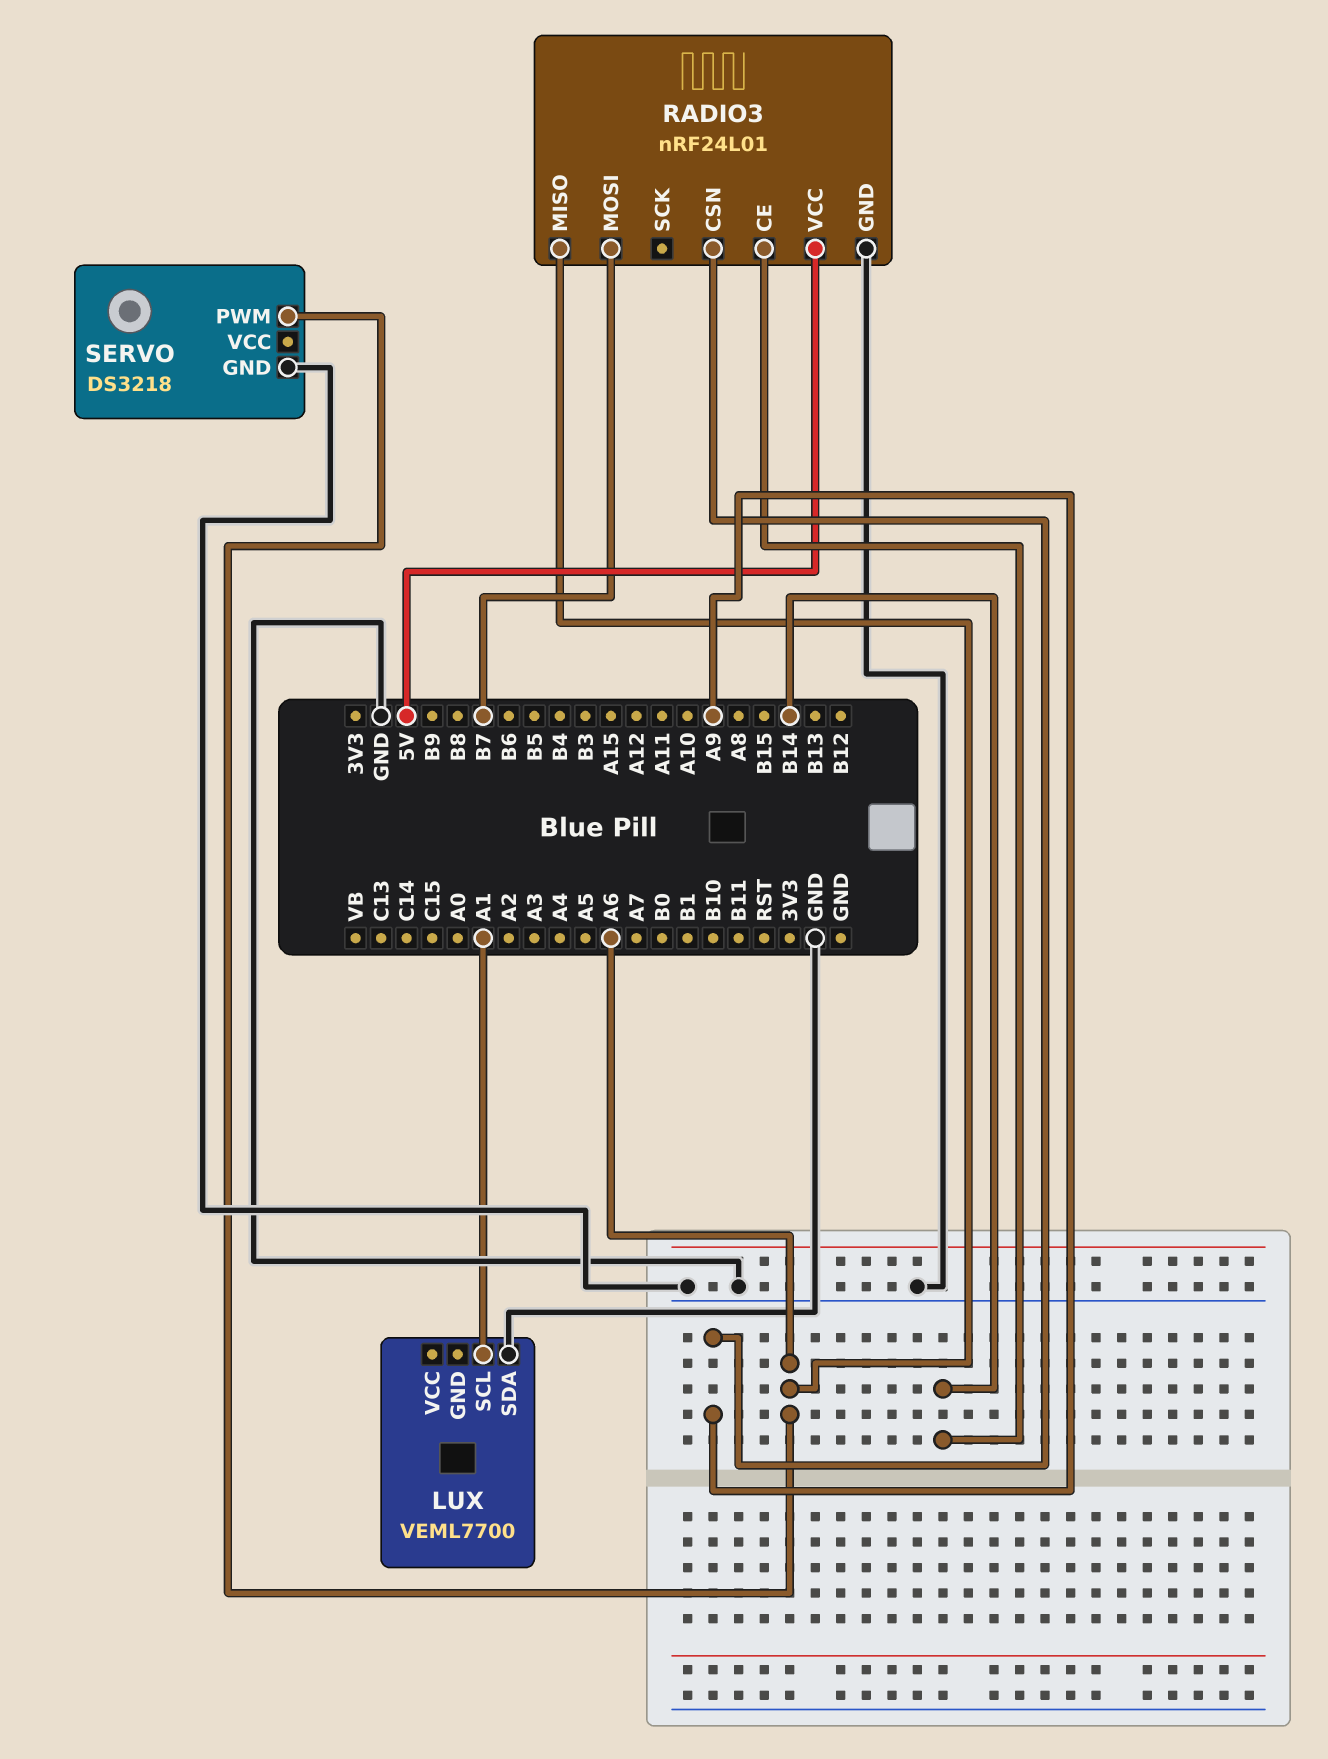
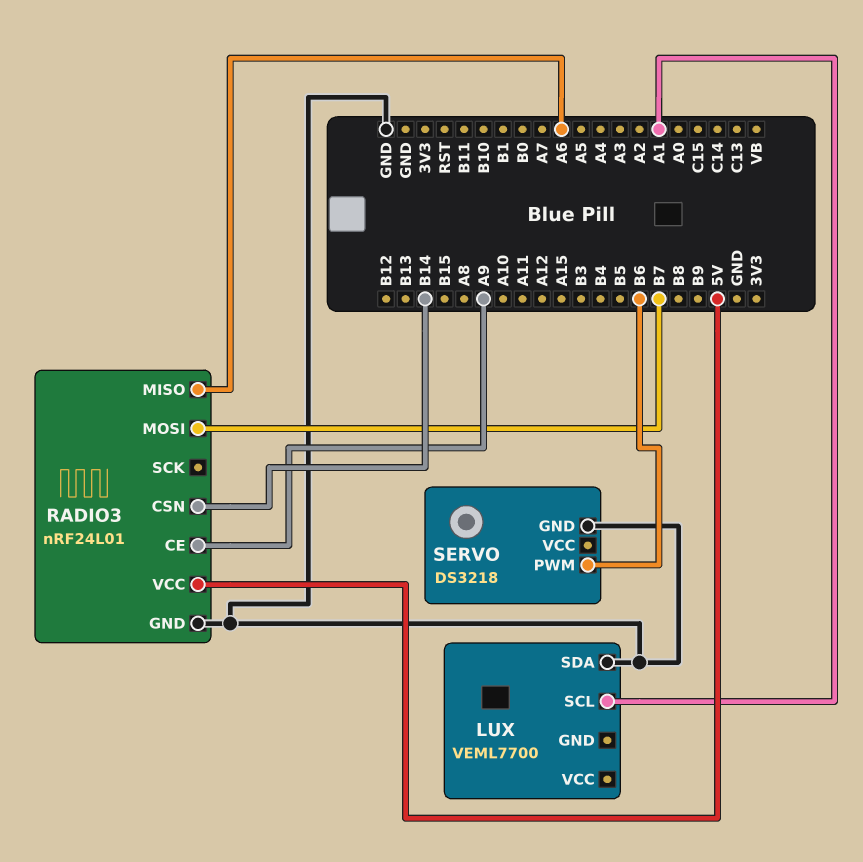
RADIO3 pin CE: B14 -> A9
RADIO3 pin CSN: A9 -> B14
SERVO pin PWM: A6 -> B6

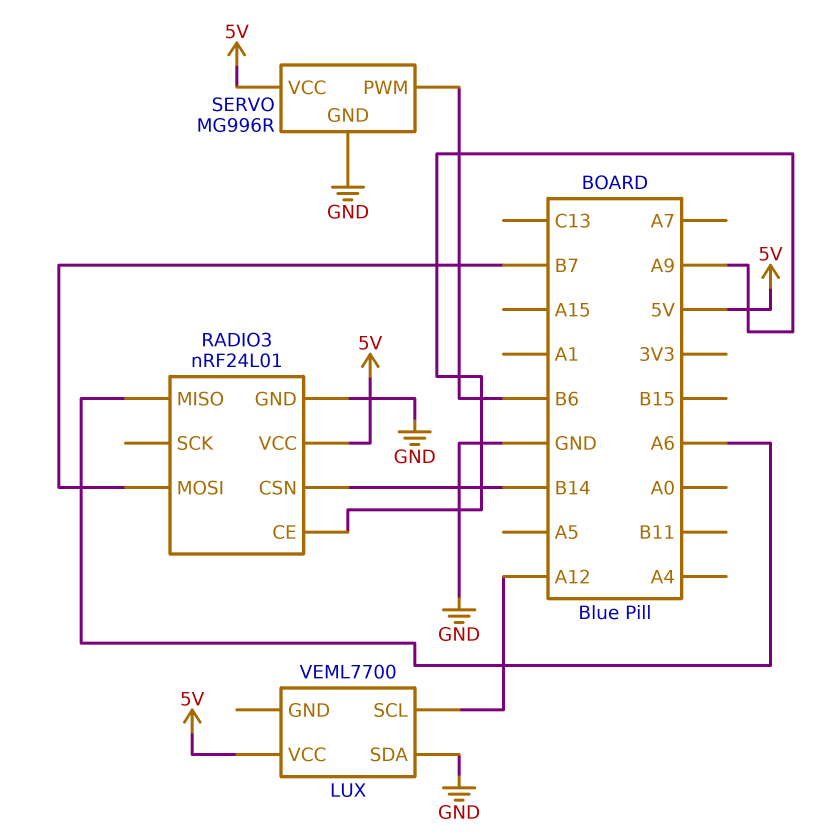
LUX pin SCL: A1 -> A12
LUX pin VCC: none -> 5V
SERVO: DS3218 -> MG996R
SERVO pin VCC: none -> 5V

